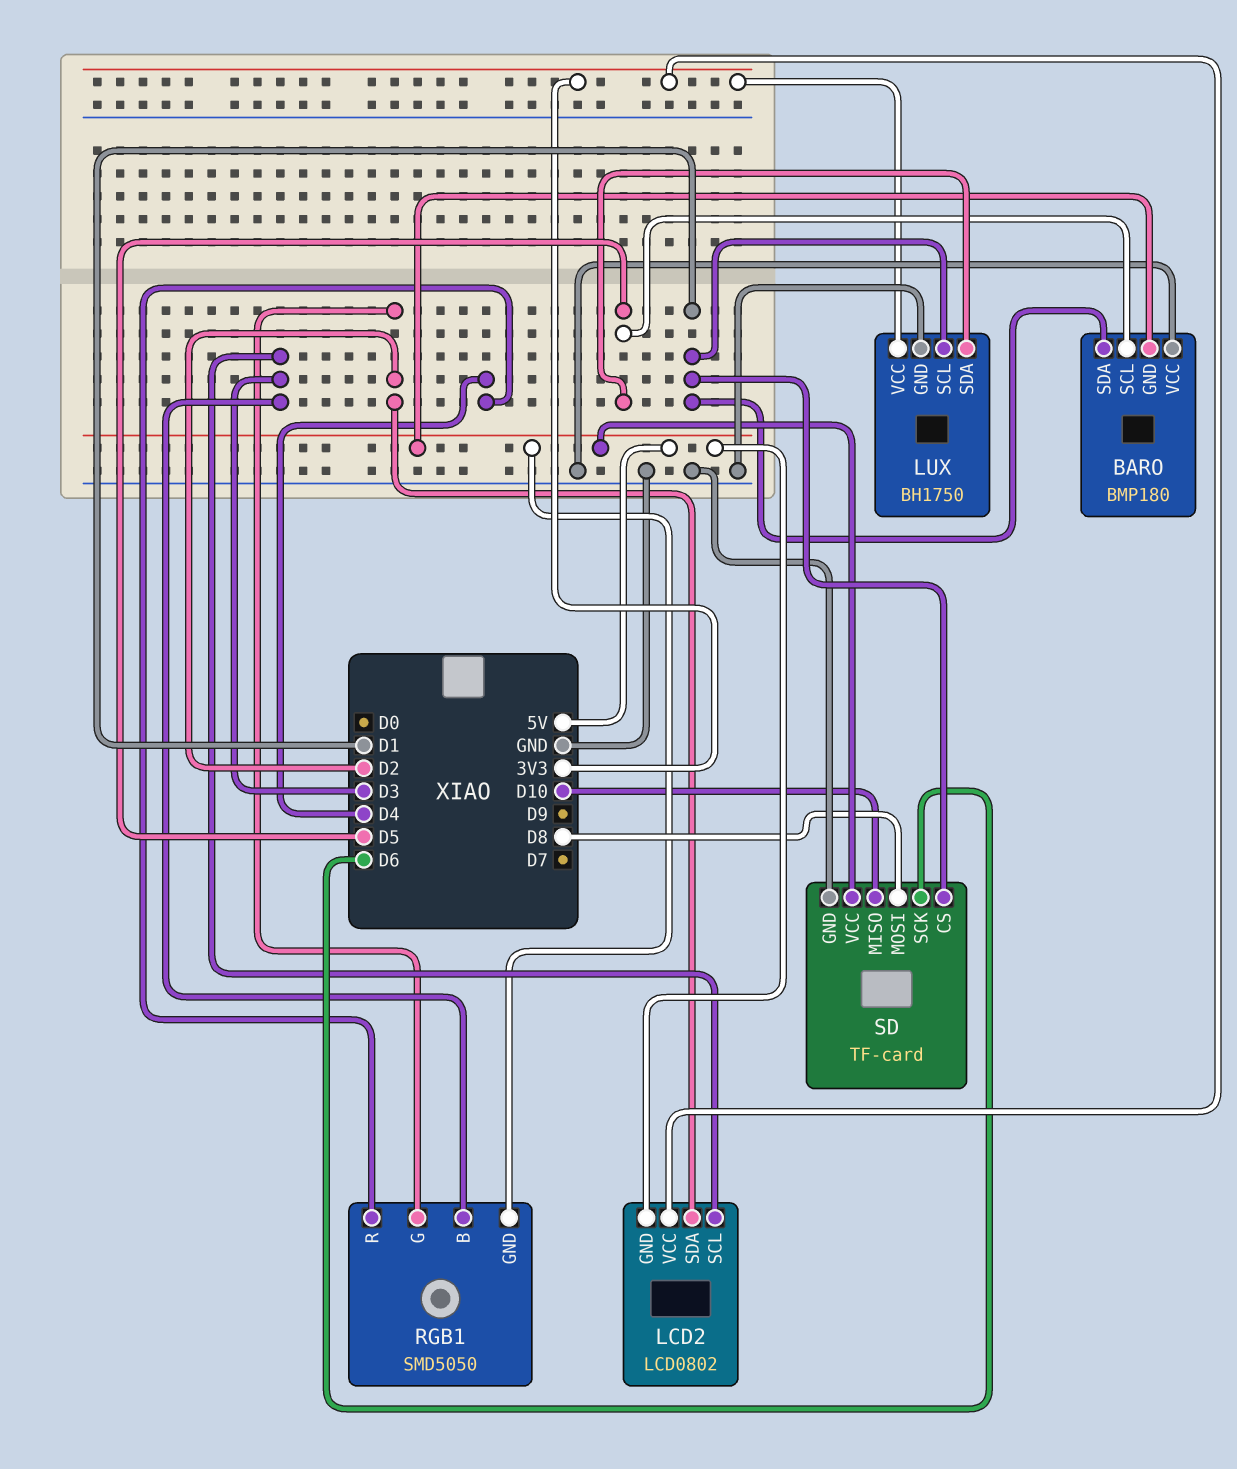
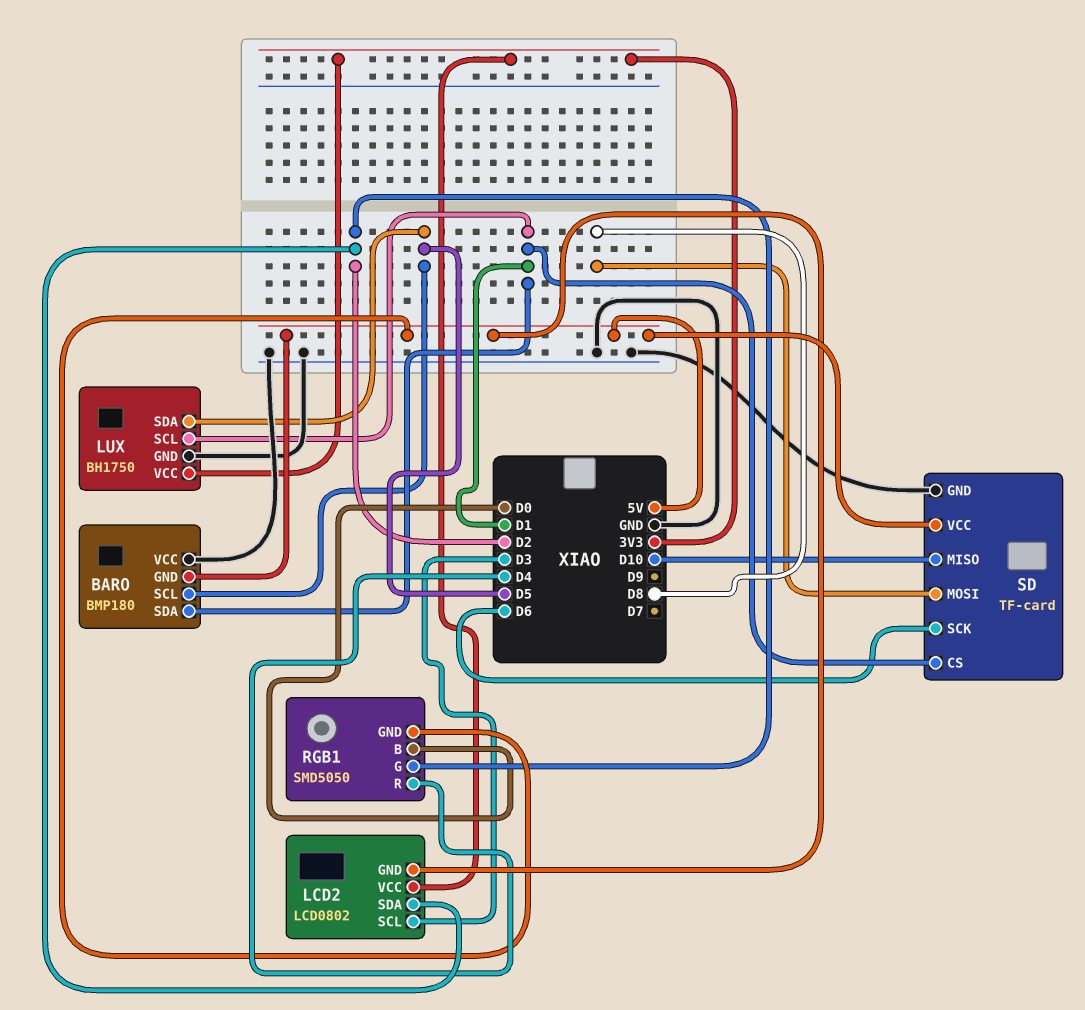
RGB1 pin B: D3 -> D0

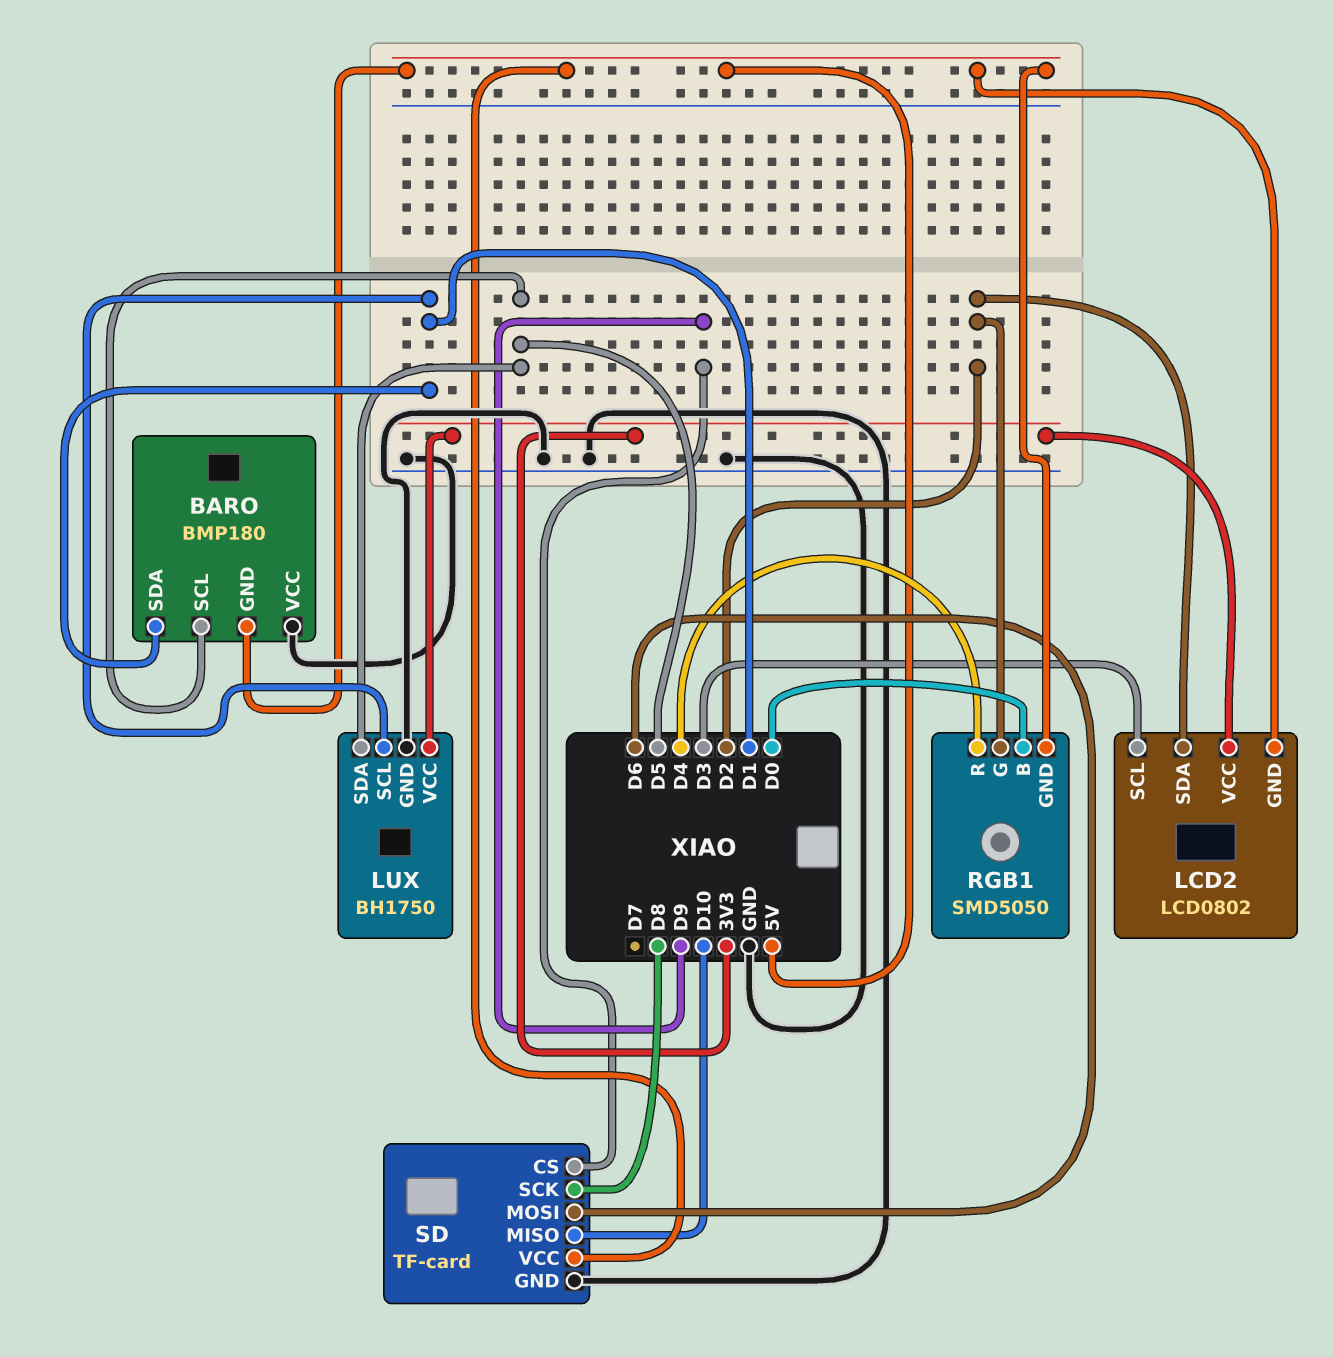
SD pin CS: D1 -> D9
SD pin MOSI: D8 -> D6
SD pin SCK: D6 -> D8

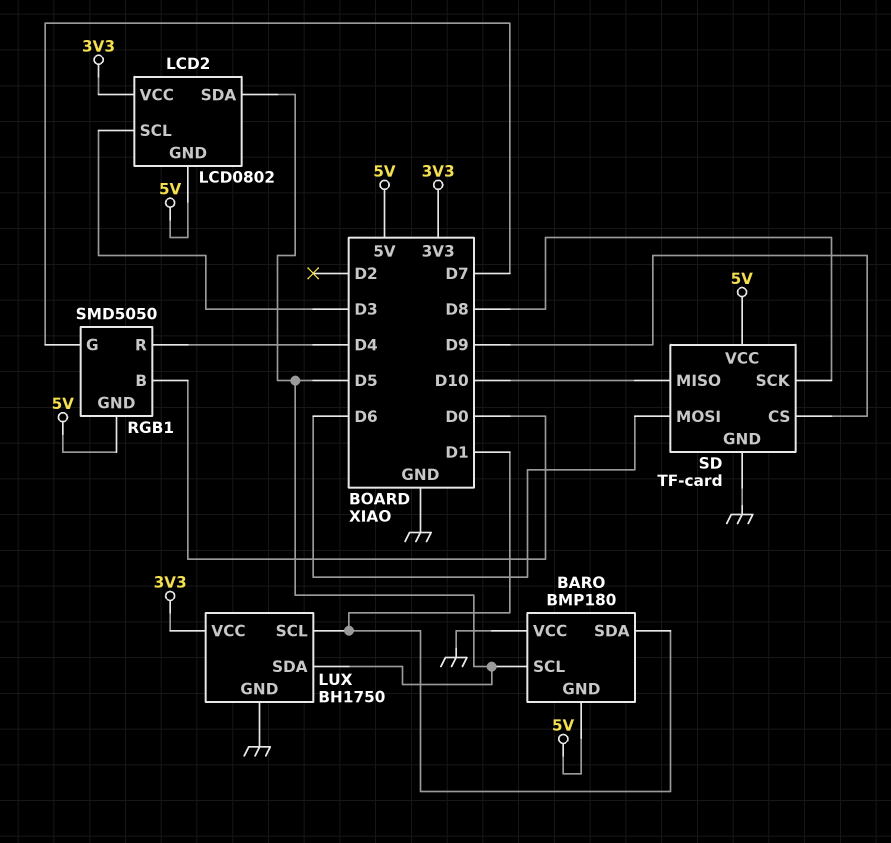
LCD2 pin SDA: D2 -> D5
RGB1 pin G: D2 -> D7

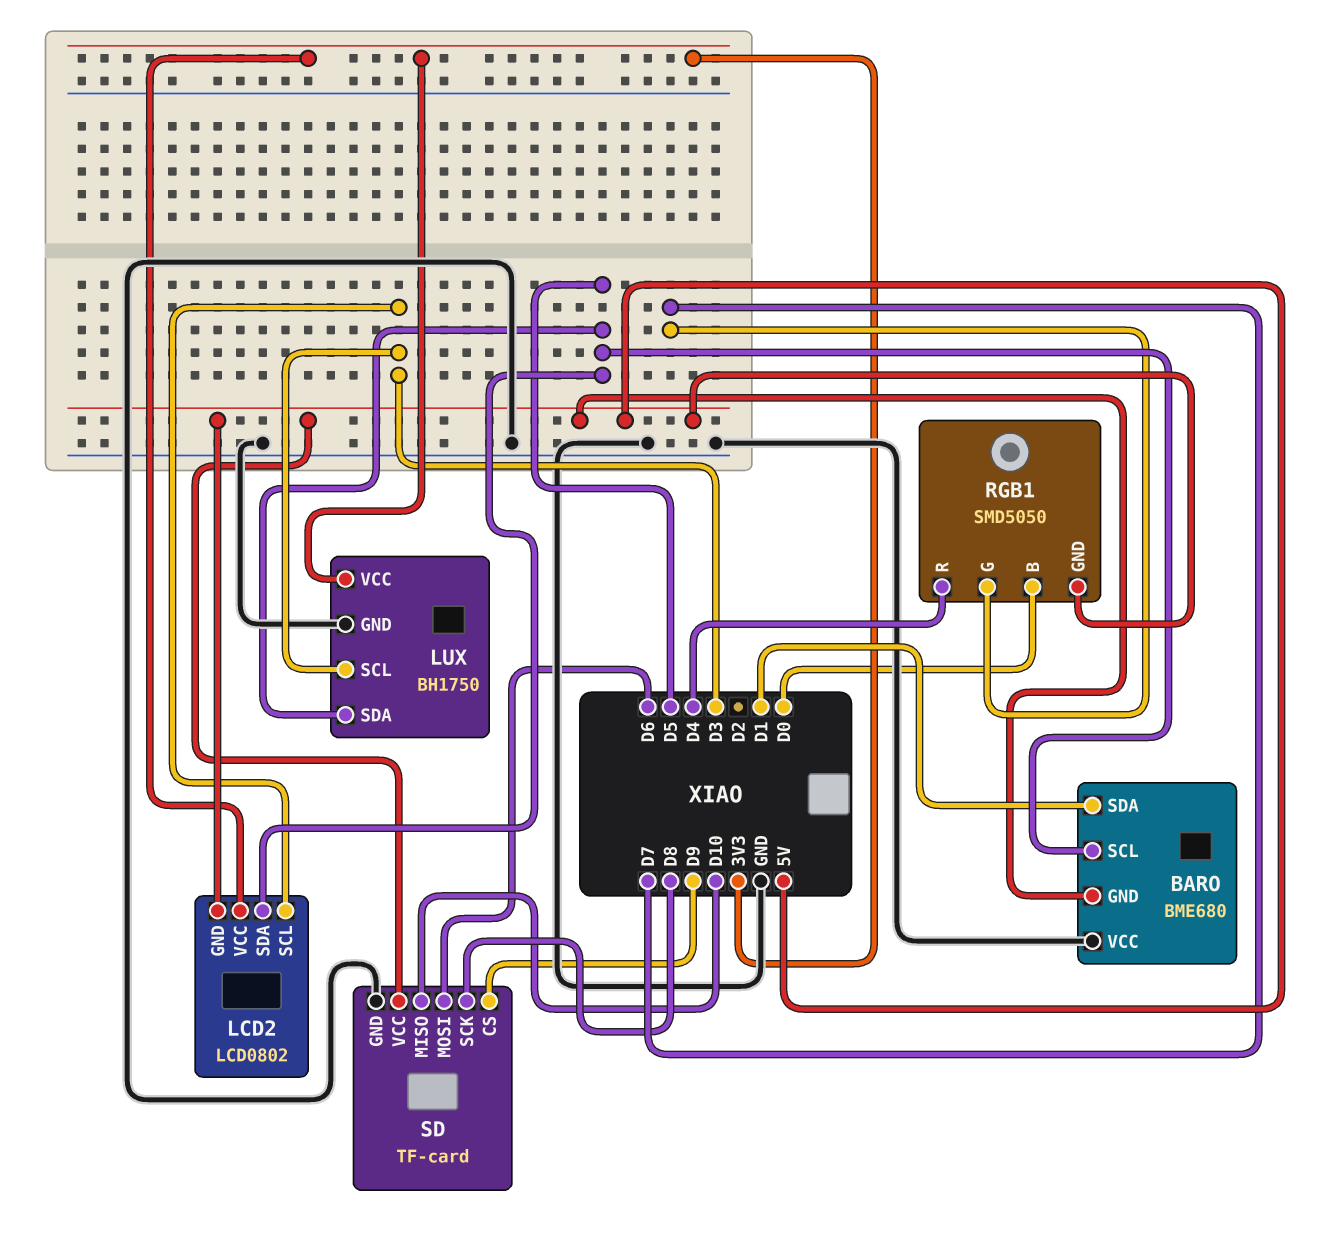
BARO: BMP180 -> BME680
LUX pin SCL: D1 -> D3

